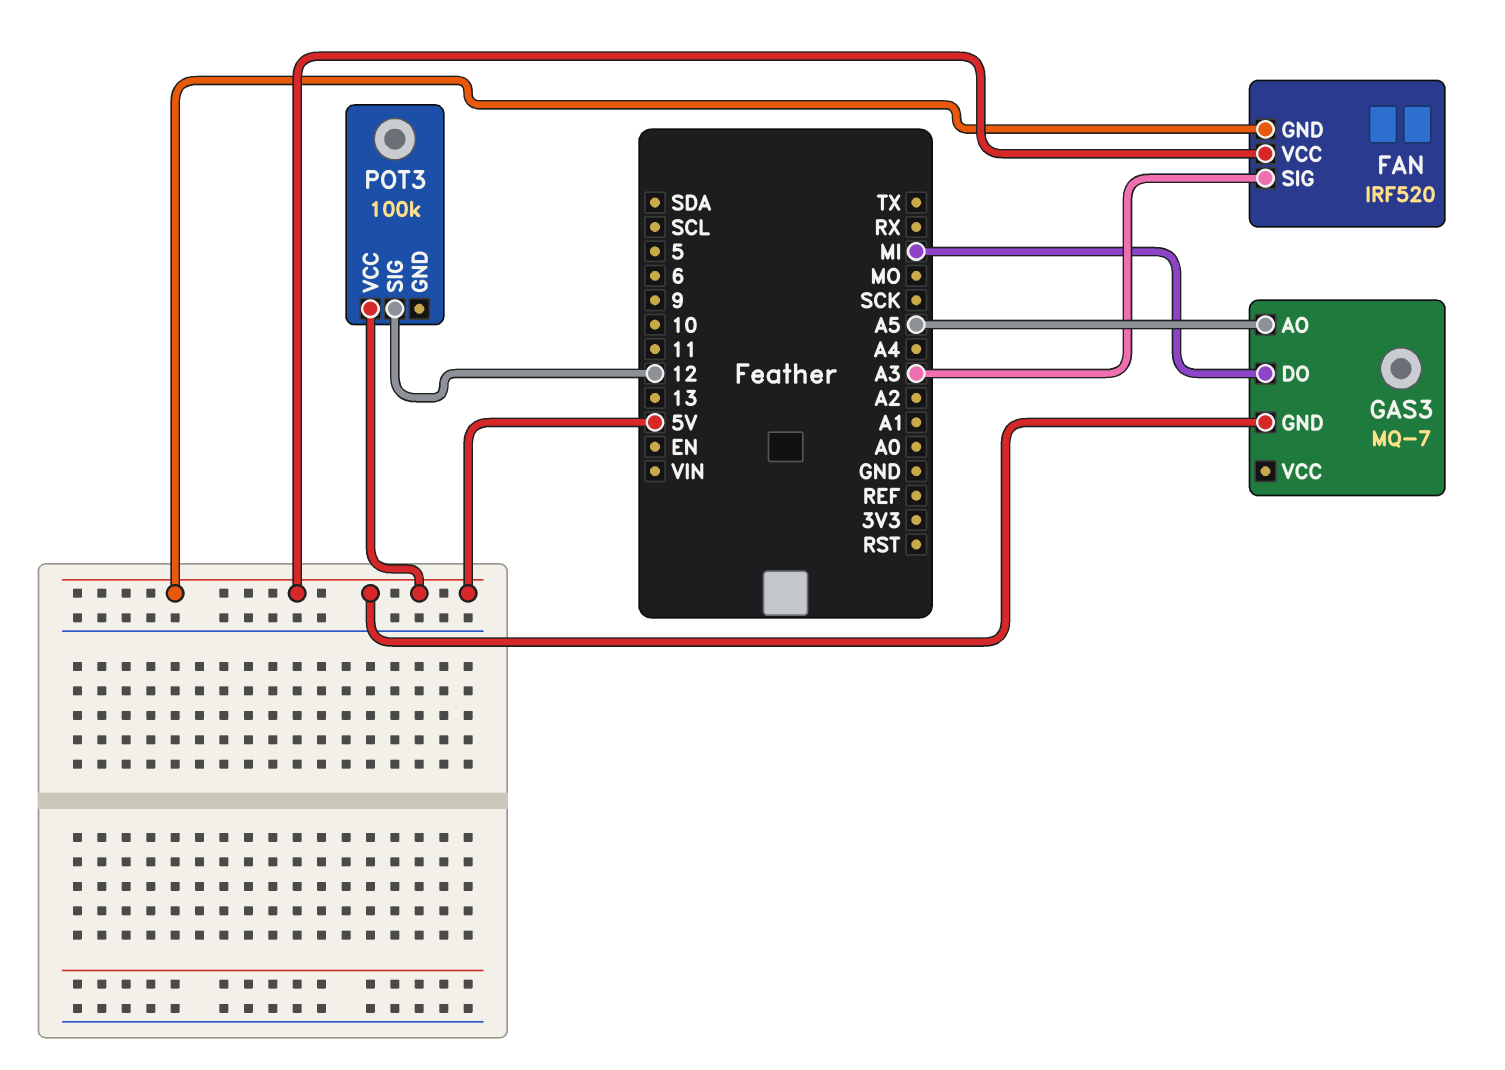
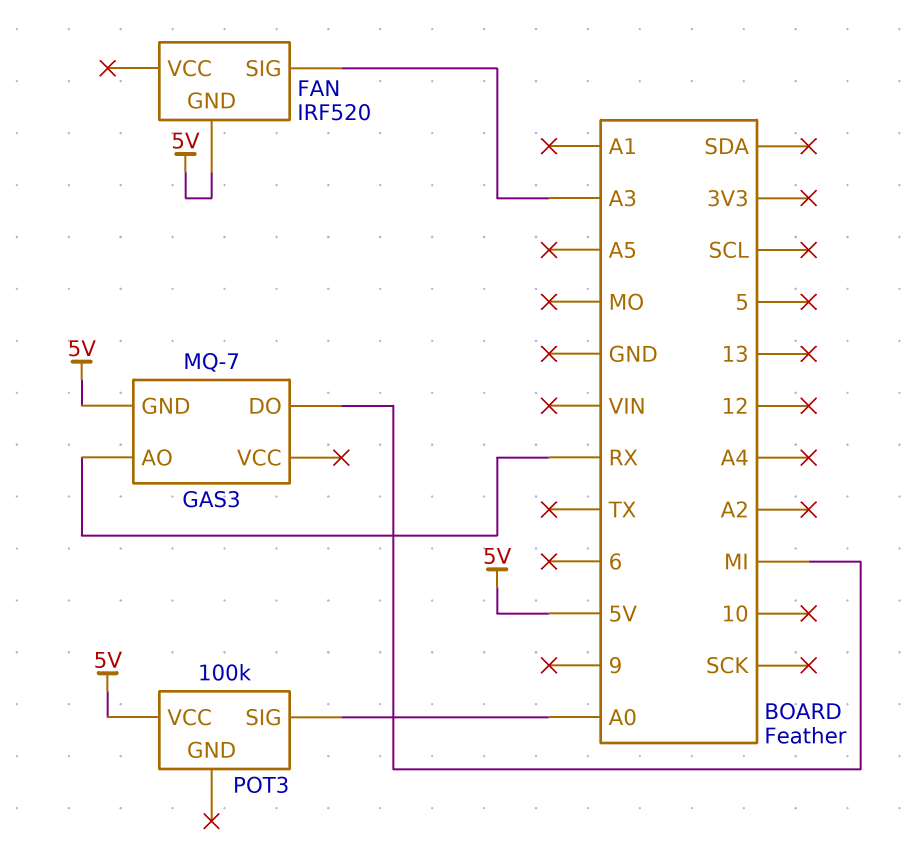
FAN pin VCC: 5V -> none
GAS3 pin AO: A5 -> RX
POT3 pin SIG: 12 -> A0

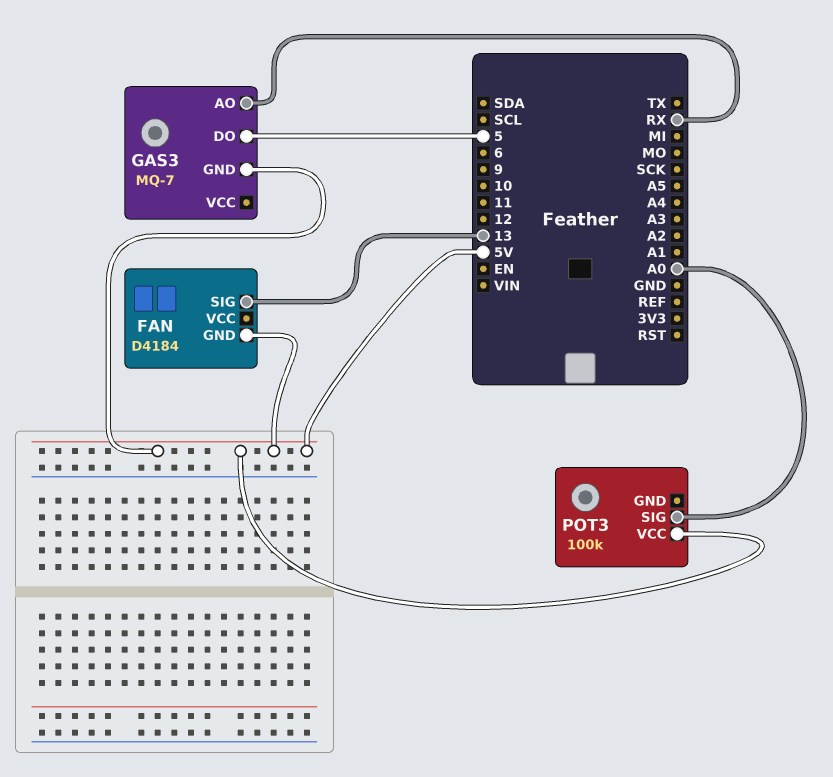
FAN: IRF520 -> D4184
FAN pin SIG: A3 -> 13
GAS3 pin DO: MI -> 5

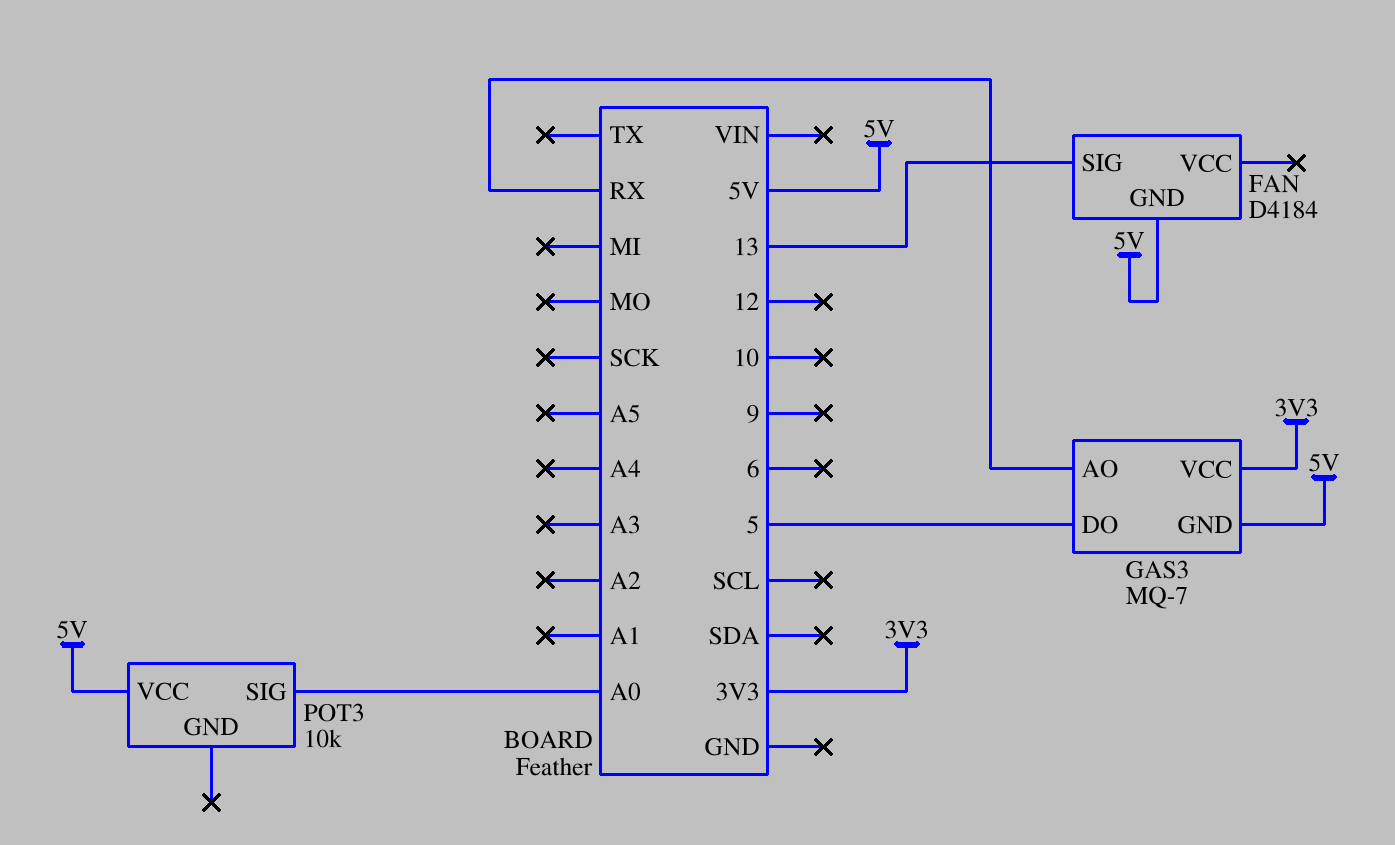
GAS3 pin VCC: none -> 3V3
POT3: 100k -> 10k

